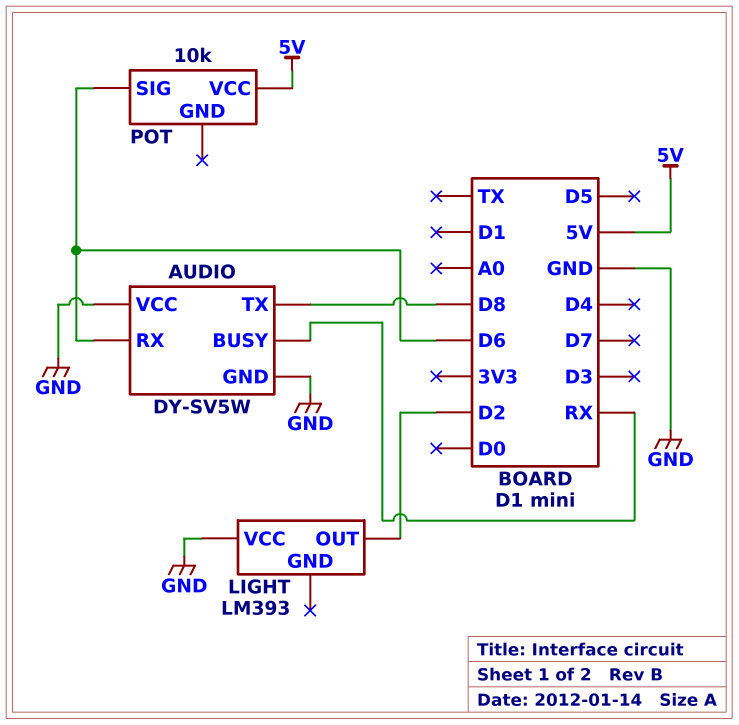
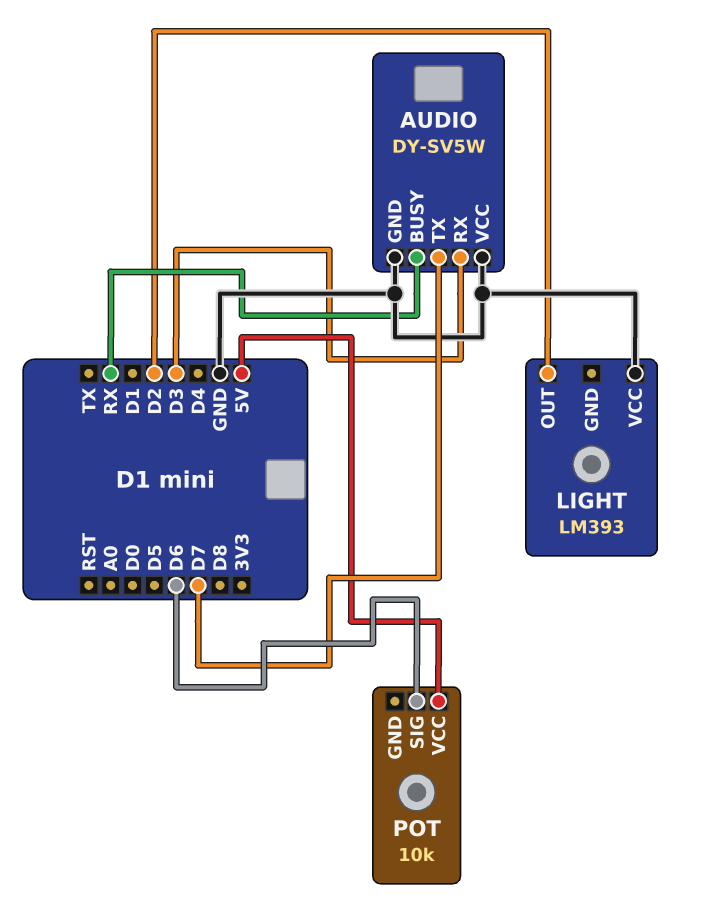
AUDIO pin RX: D6 -> D3
AUDIO pin TX: D8 -> D7

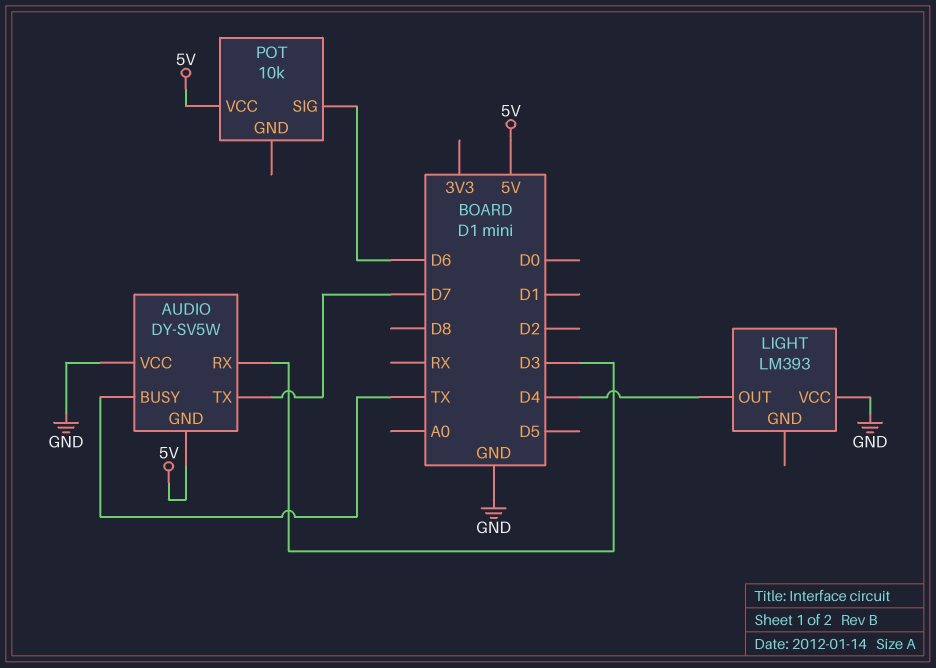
AUDIO pin BUSY: RX -> TX
AUDIO pin GND: GND -> 5V
LIGHT pin OUT: D2 -> D4

